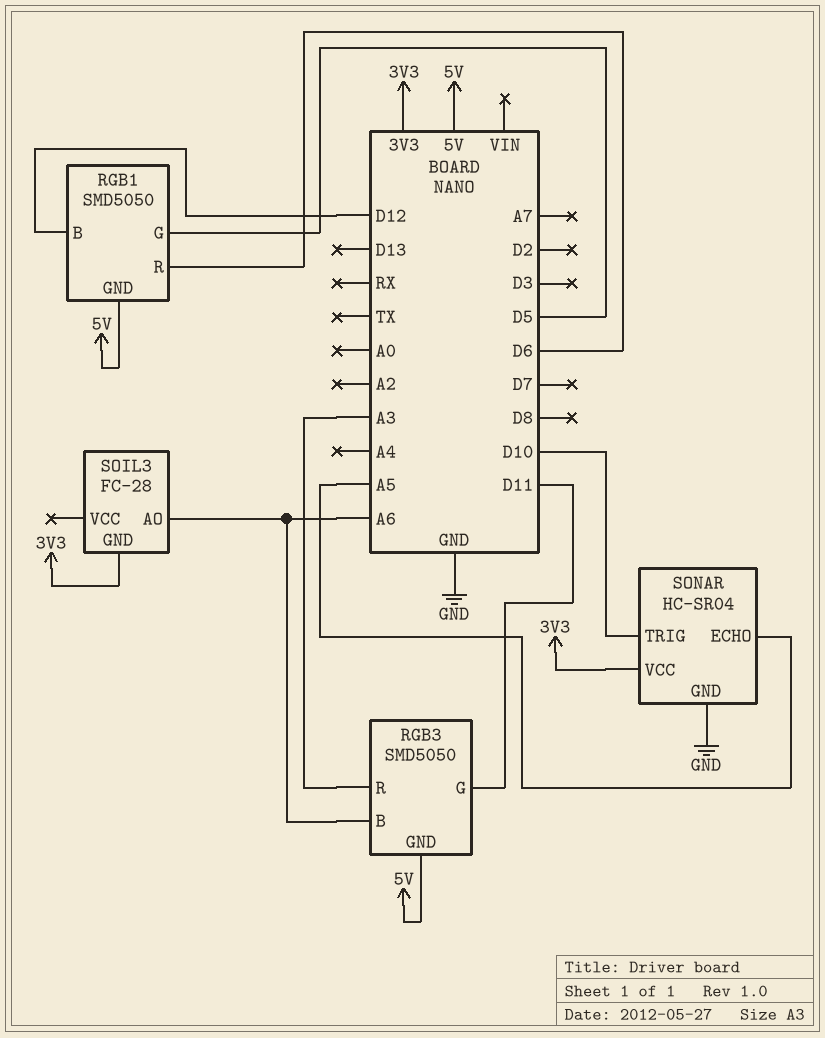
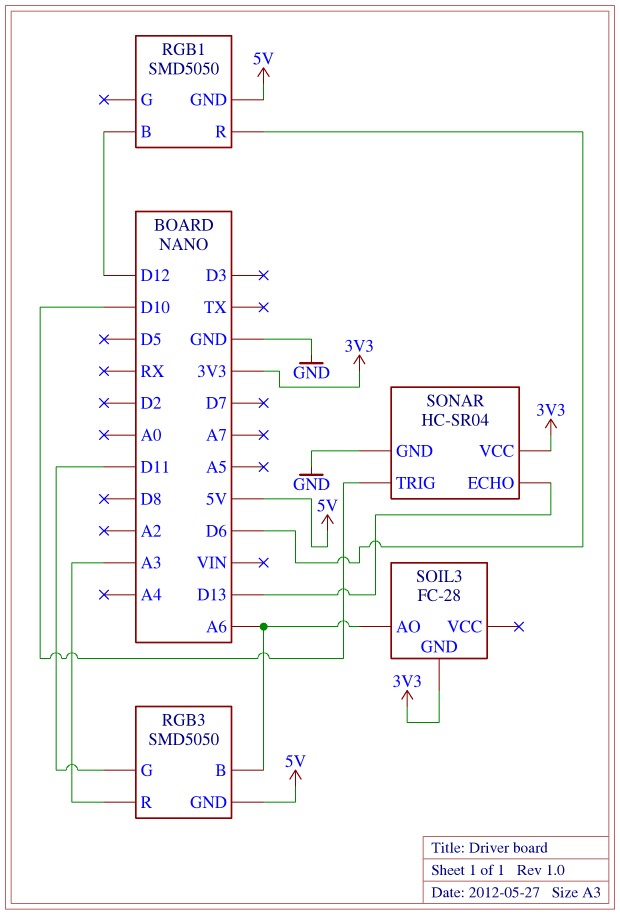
RGB1 pin G: D5 -> none
SONAR pin ECHO: A5 -> D13

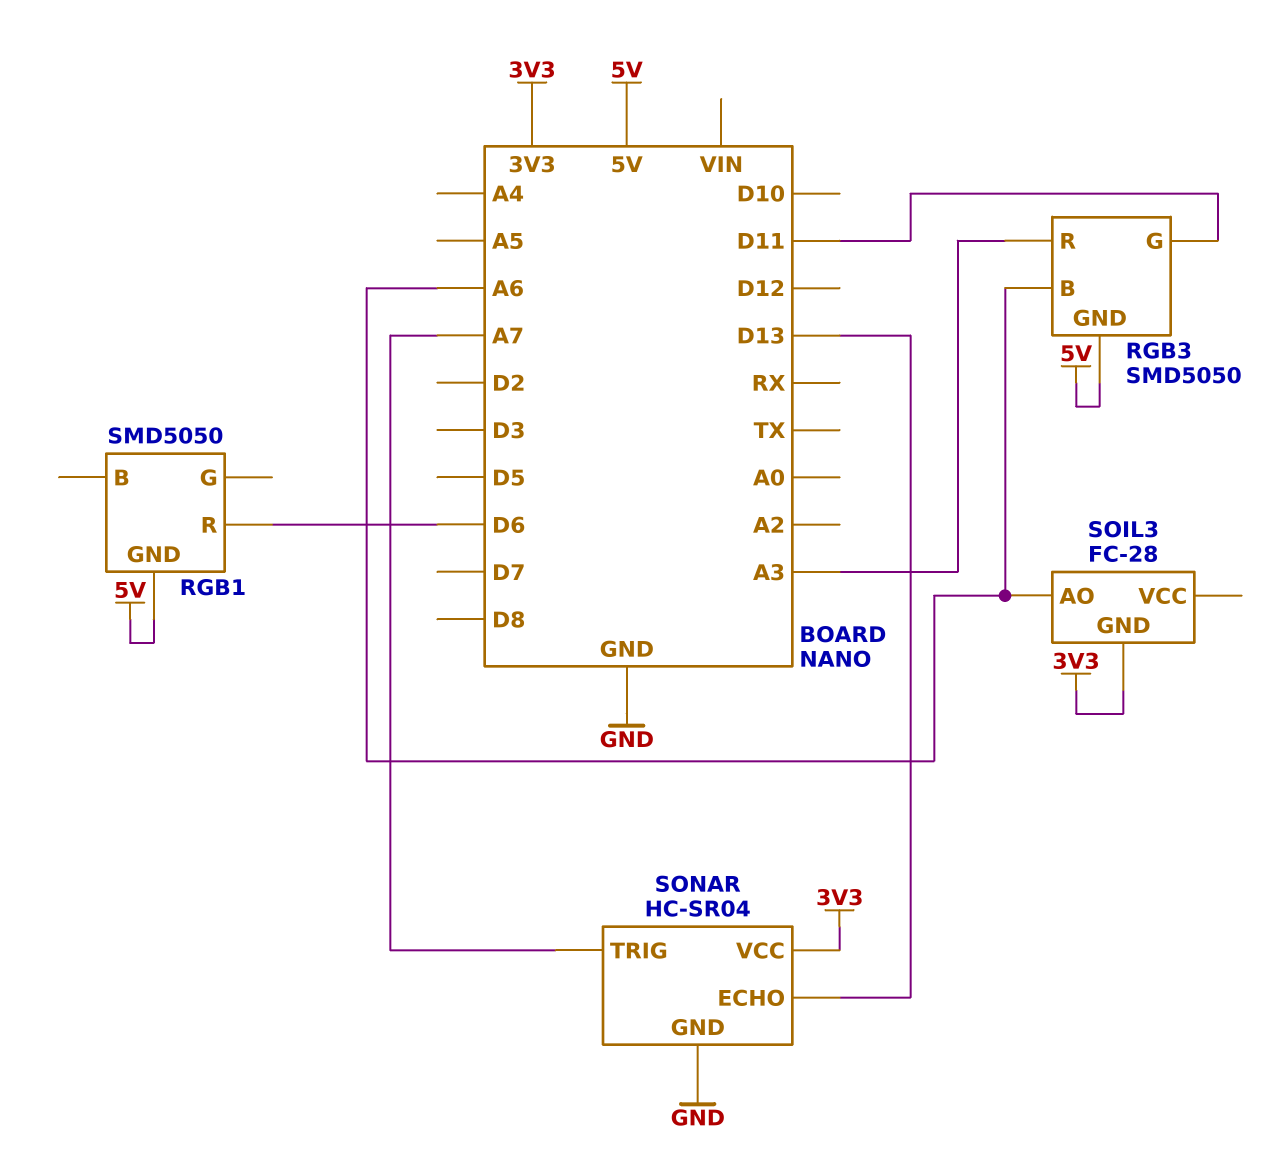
RGB1 pin B: D12 -> none
SONAR pin TRIG: D10 -> A7

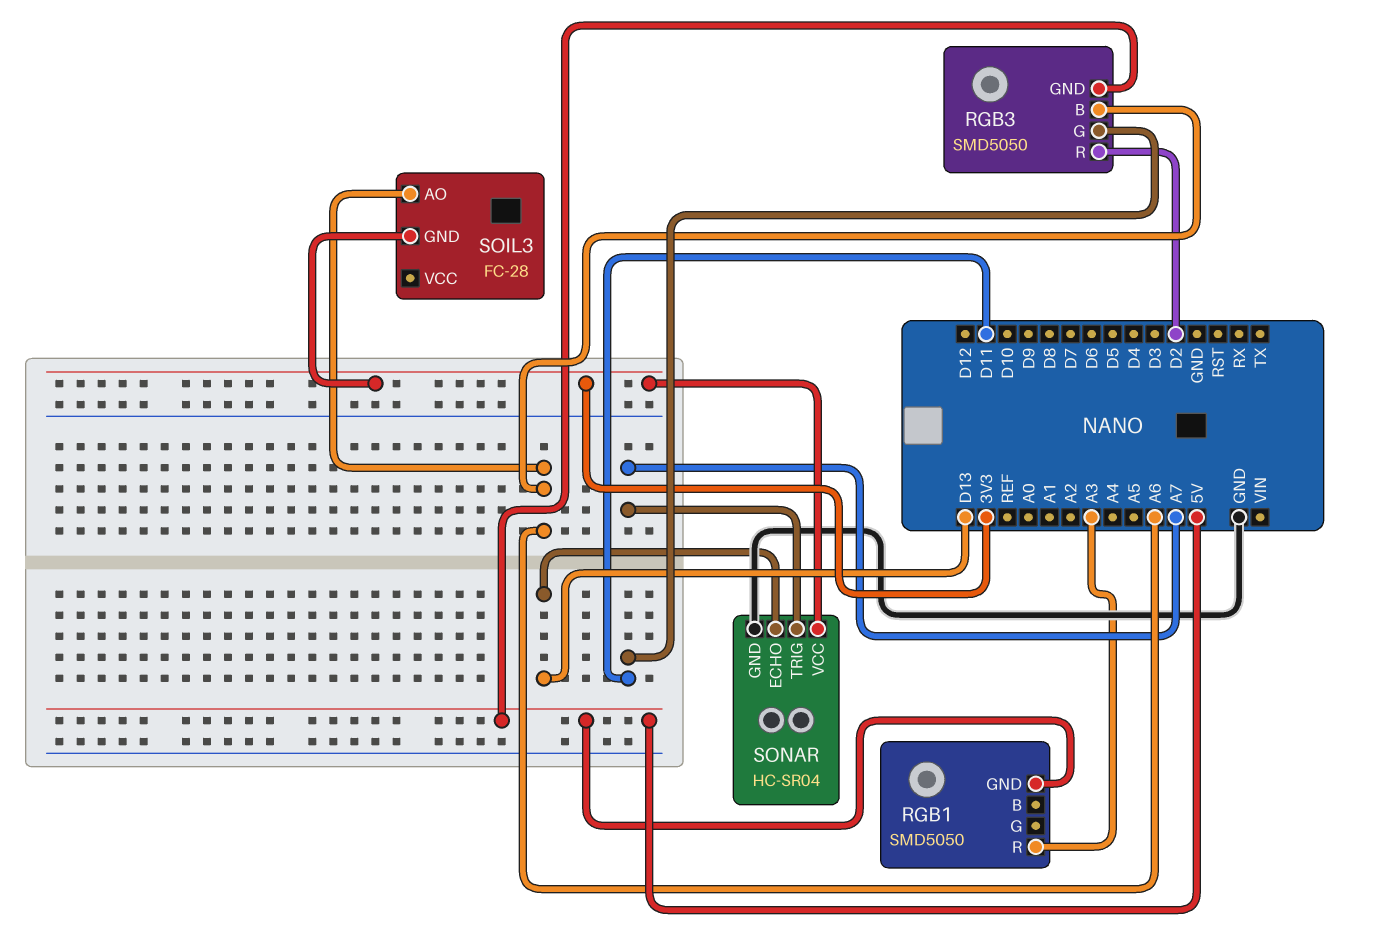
RGB1 pin R: D6 -> A3
RGB3 pin R: A3 -> D2

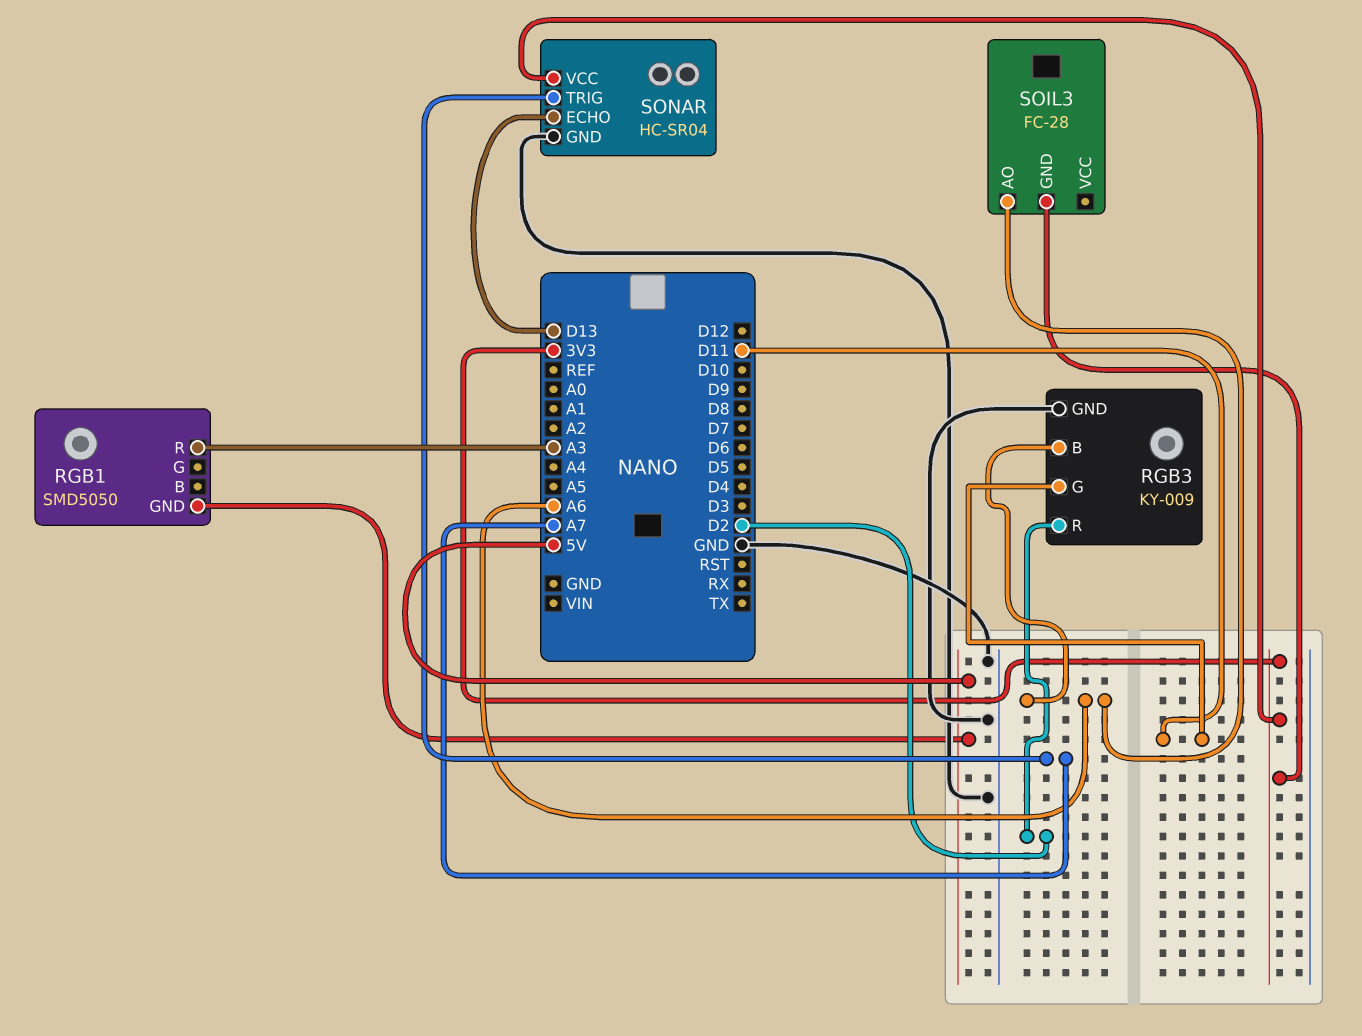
RGB3: SMD5050 -> KY-009
RGB3 pin GND: 5V -> GND

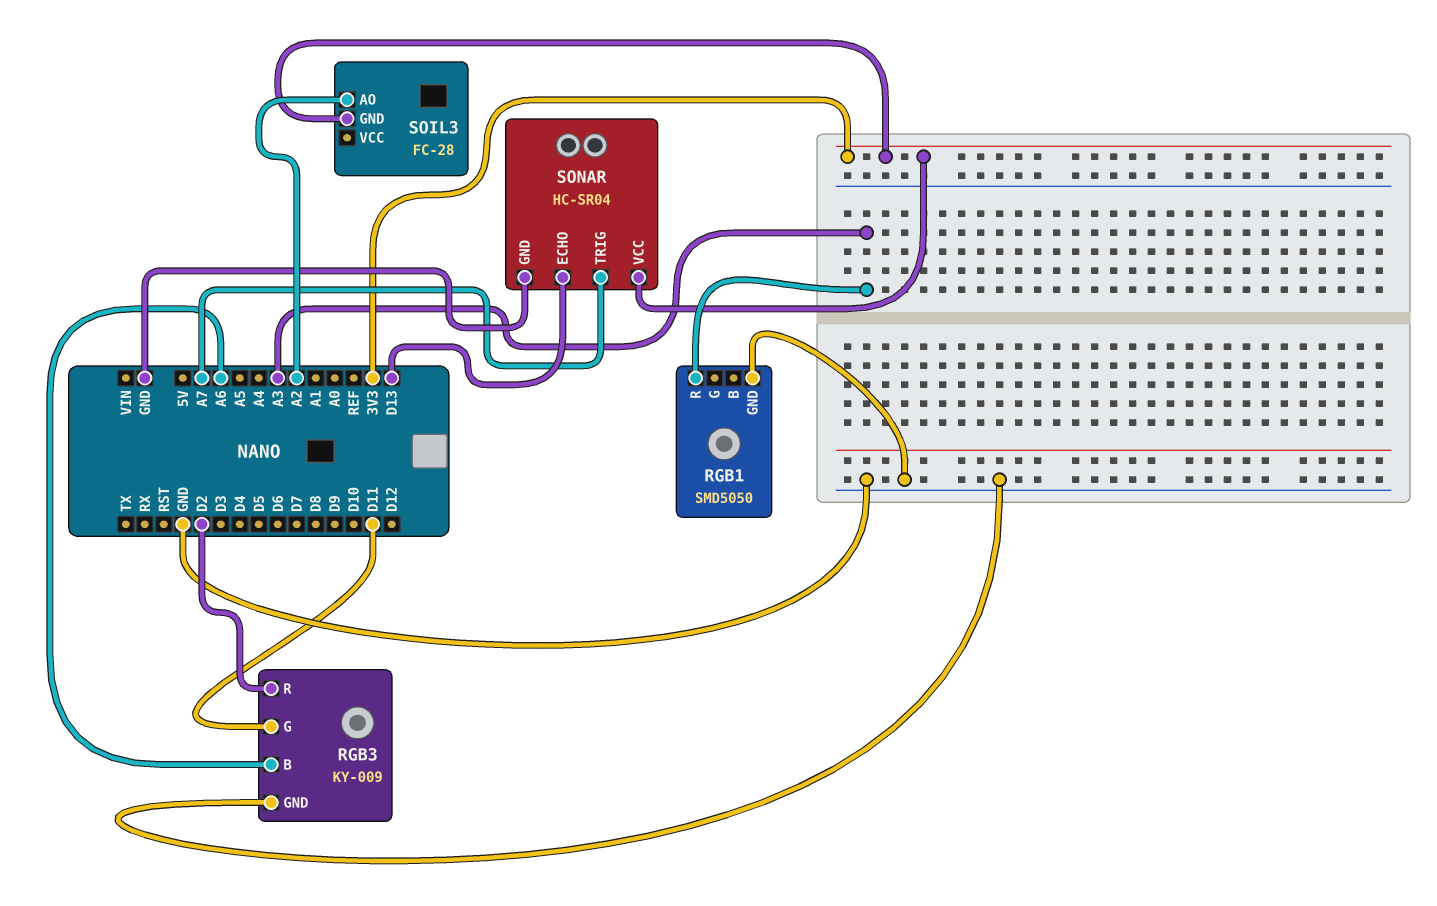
RGB1 pin GND: 5V -> GND
SOIL3 pin AO: A6 -> A2

